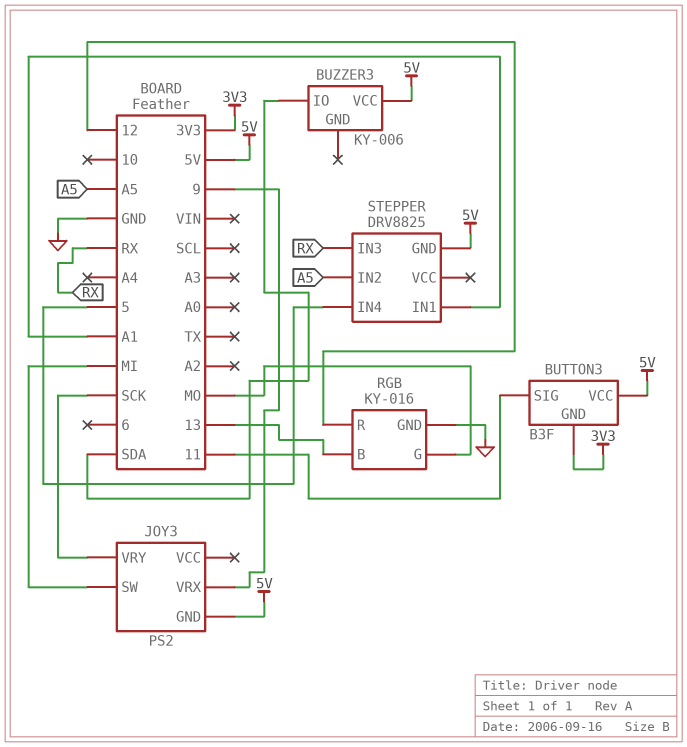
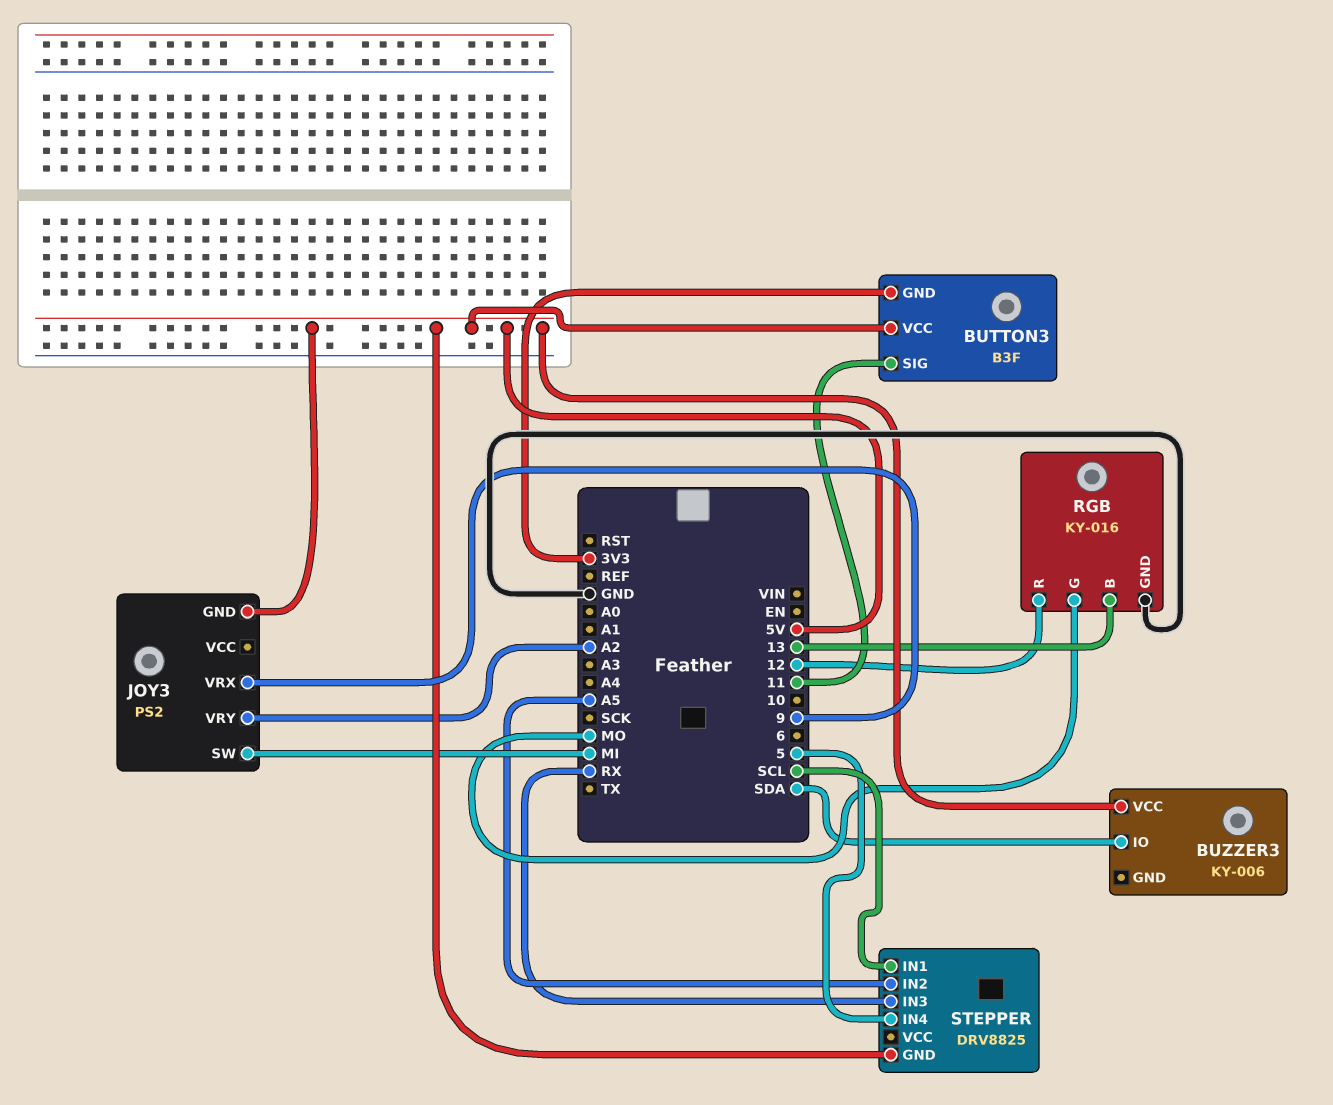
JOY3 pin VRY: SCK -> A2
STEPPER pin IN1: A1 -> SCL

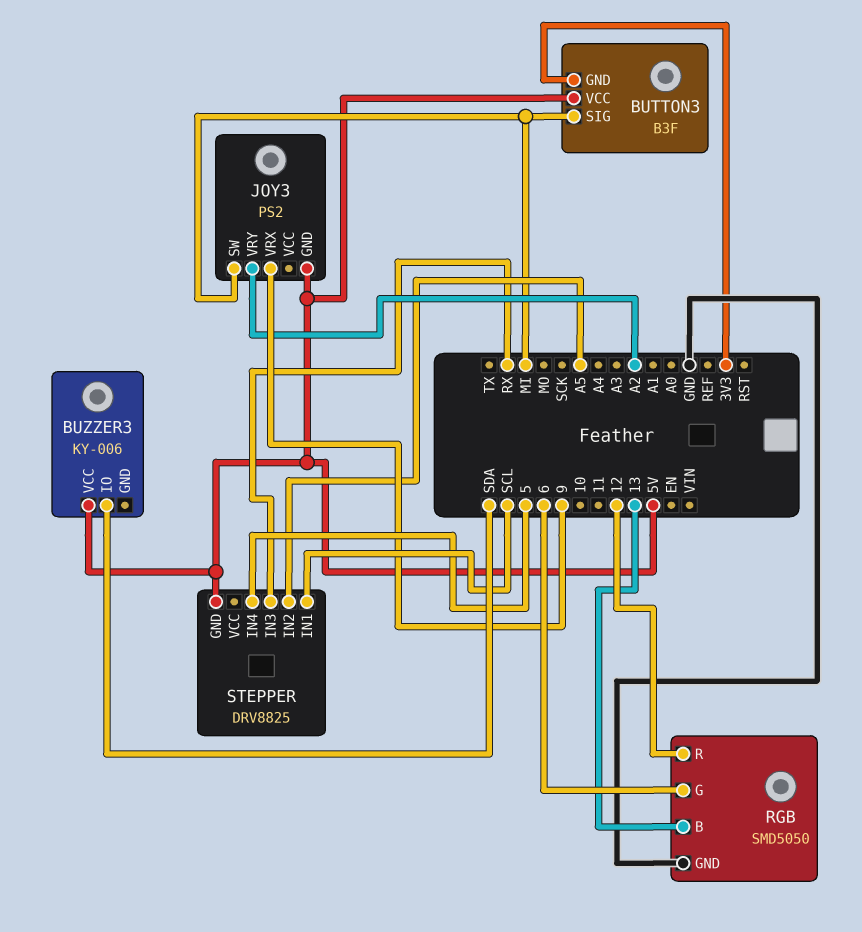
BUTTON3 pin SIG: 11 -> MI
RGB: KY-016 -> SMD5050
RGB pin G: MO -> 6

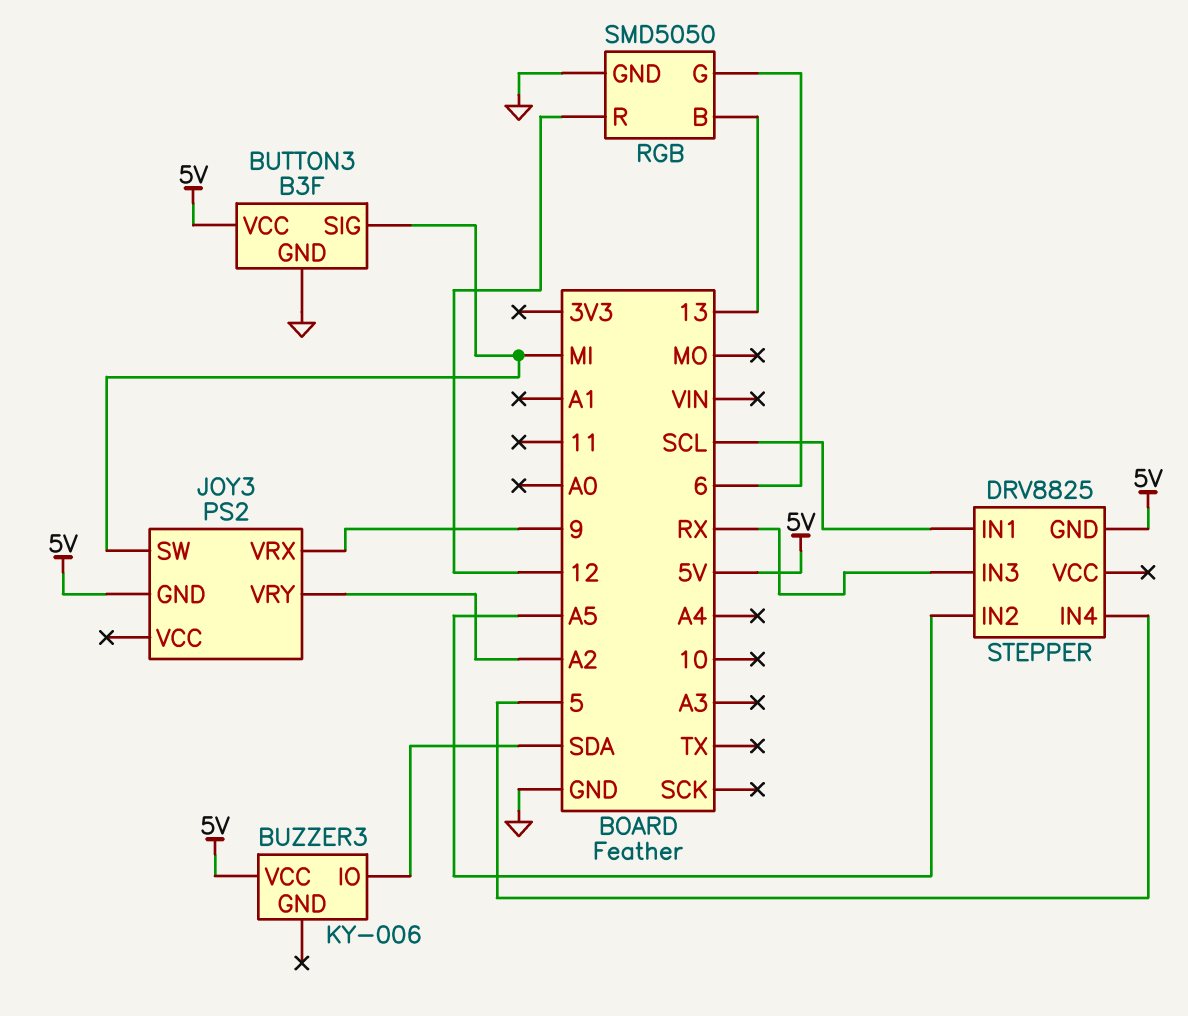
BUTTON3 pin GND: 3V3 -> GND

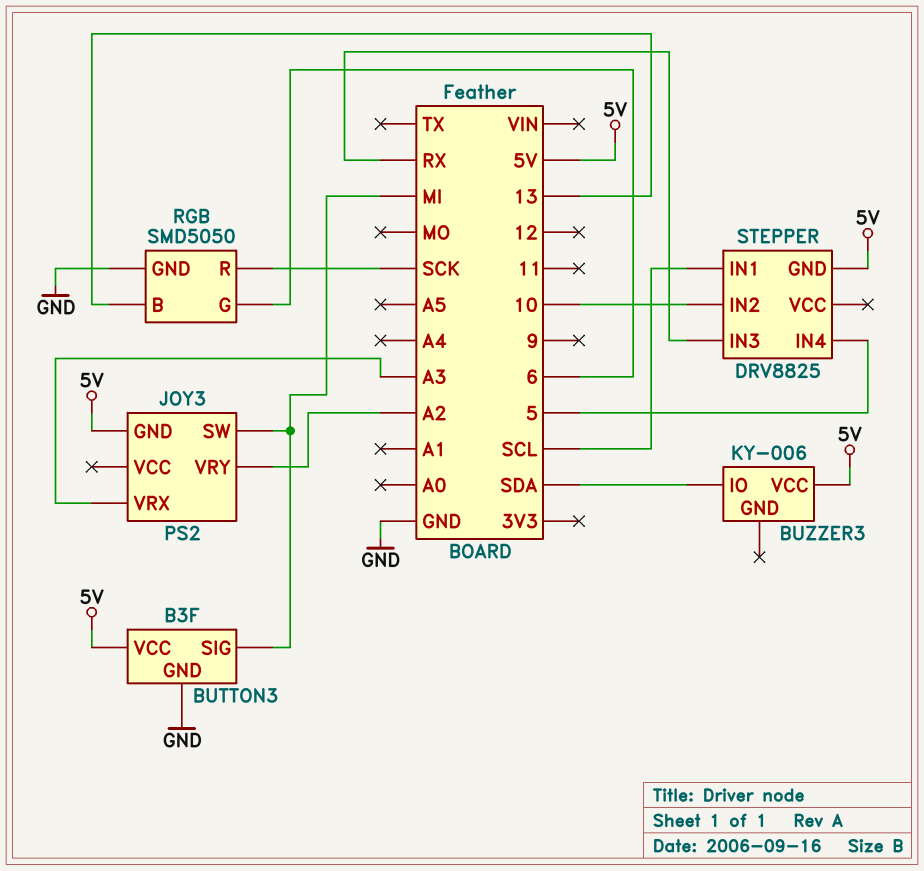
JOY3 pin VRX: 9 -> A3
RGB pin R: 12 -> SCK
STEPPER pin IN2: A5 -> 10

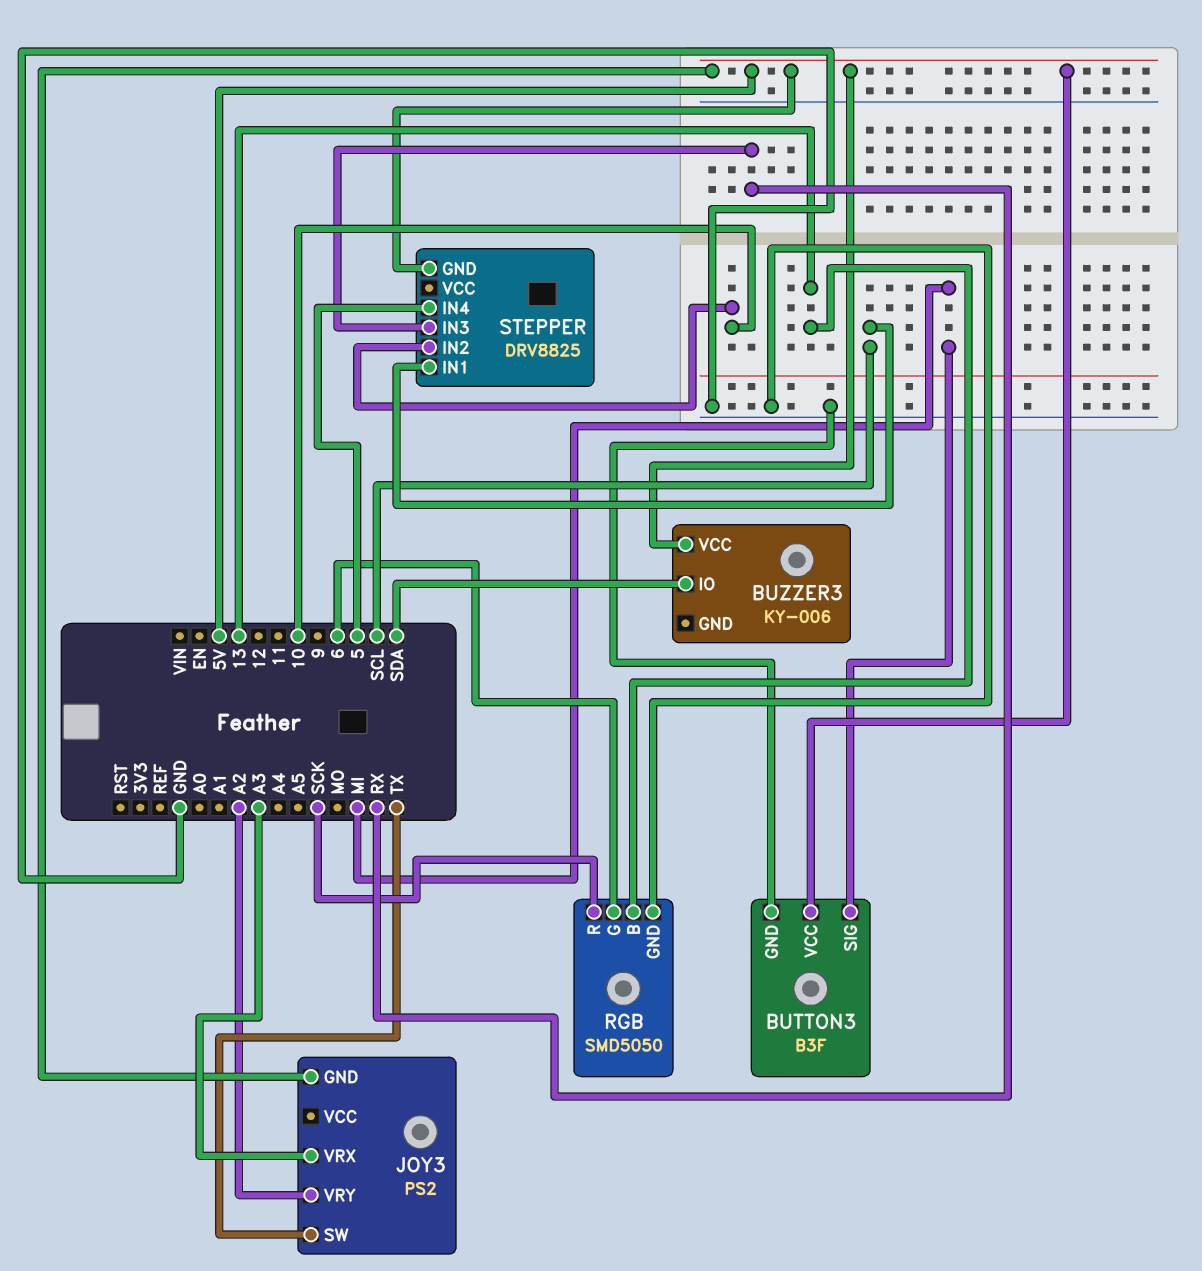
JOY3 pin SW: MI -> TX

